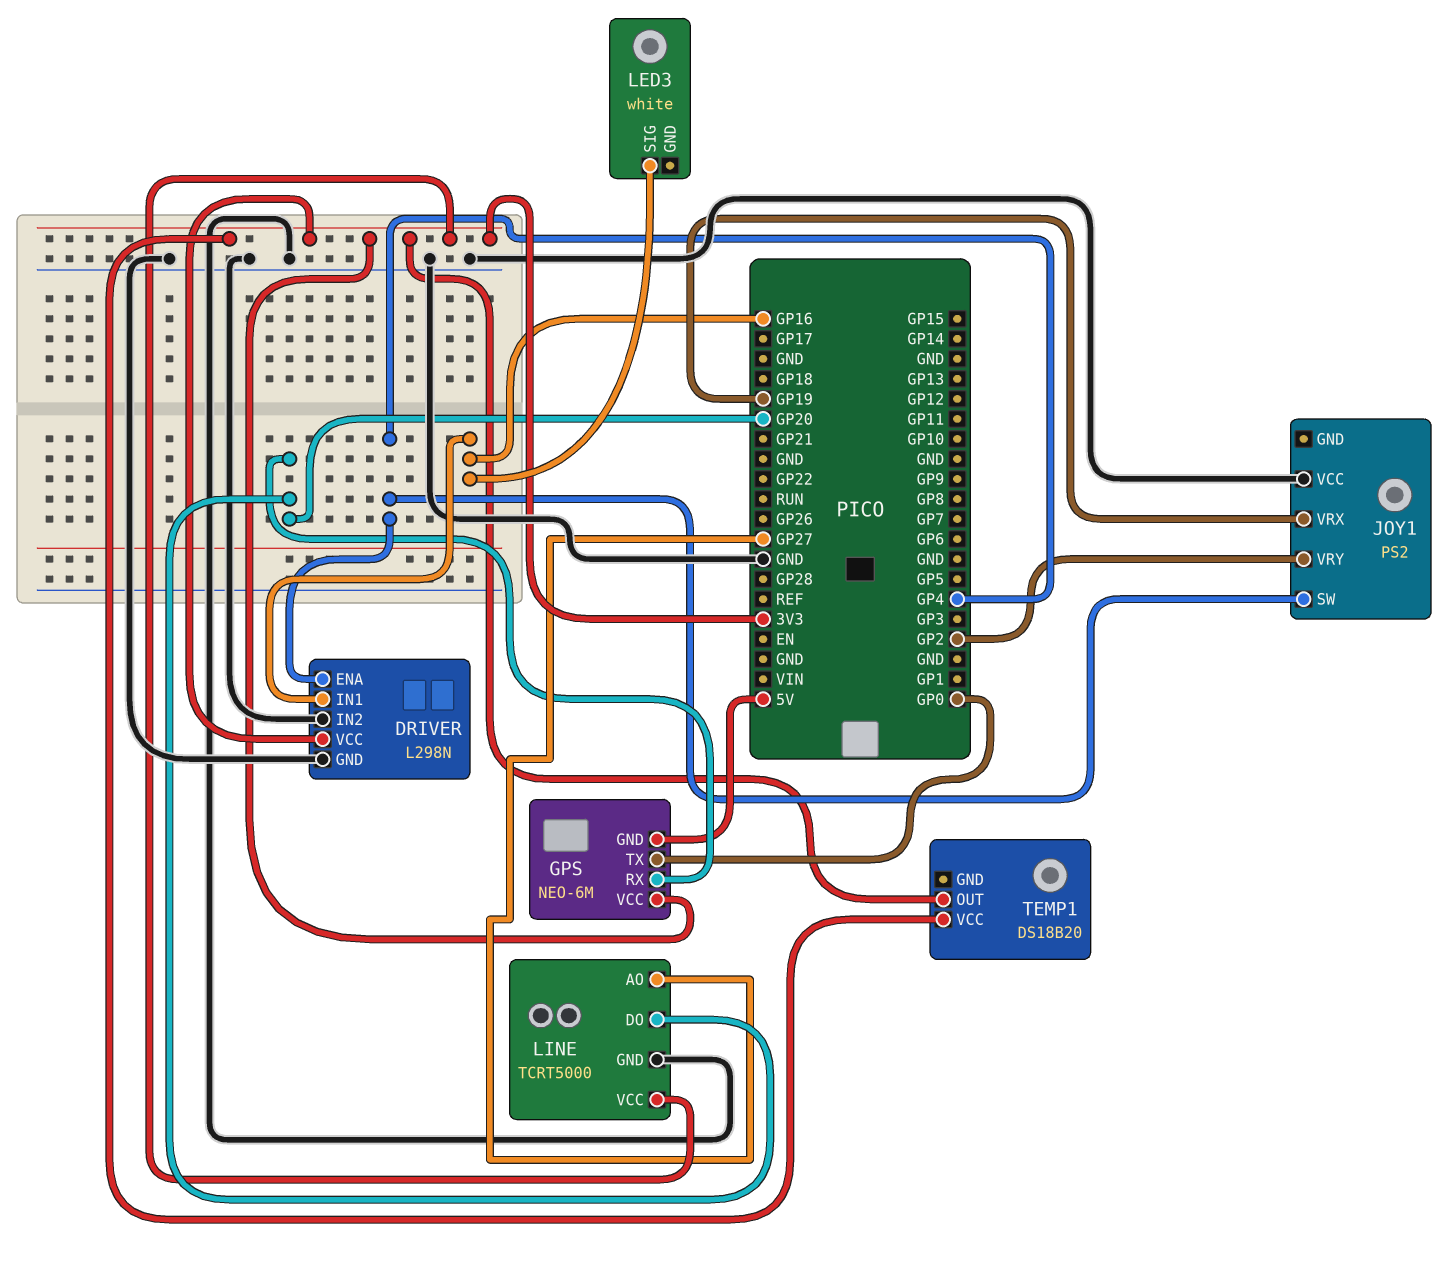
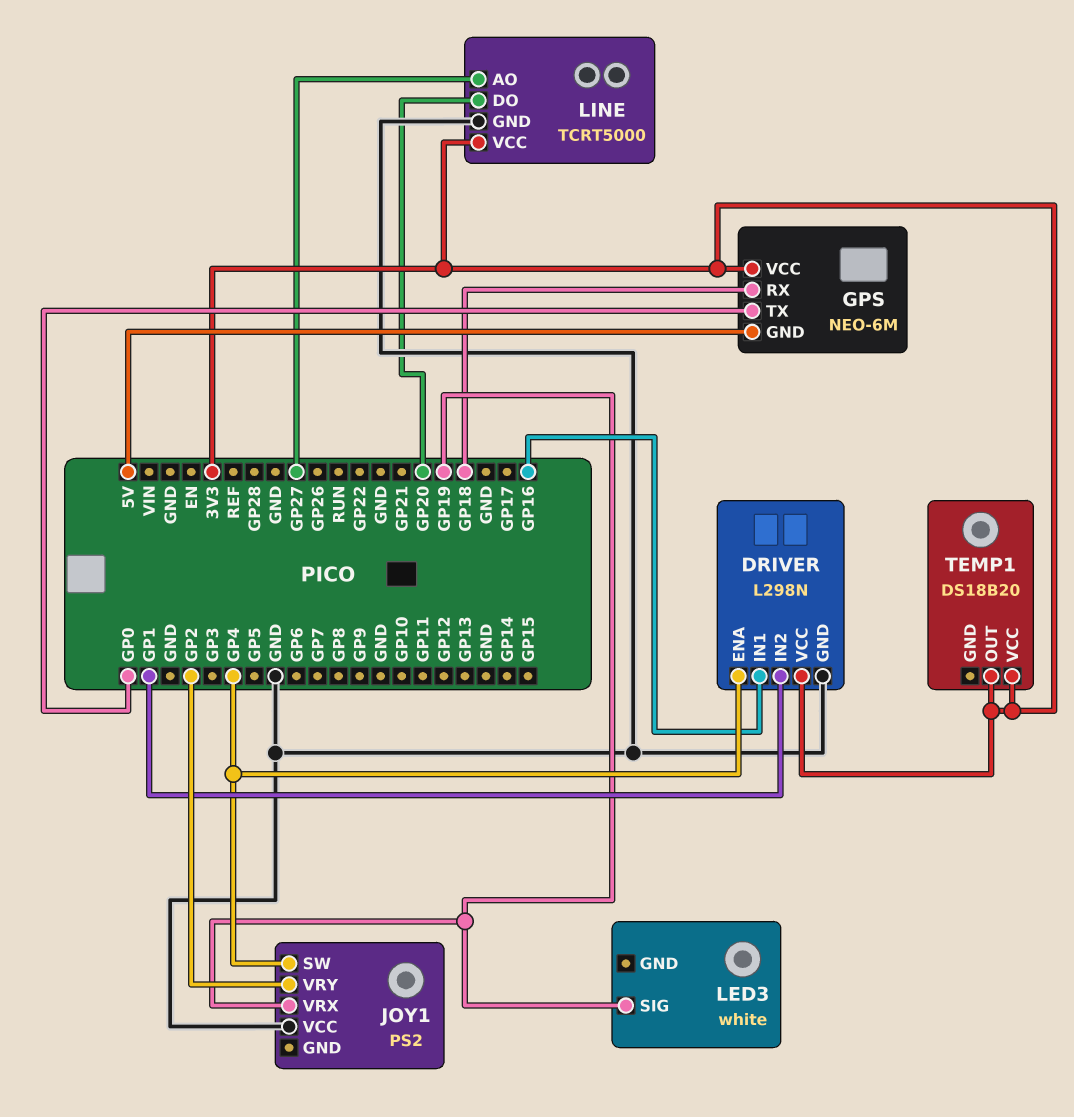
DRIVER pin IN2: GND -> GP1
GPS pin RX: GP20 -> GP18
LED3 pin SIG: GP16 -> GP19

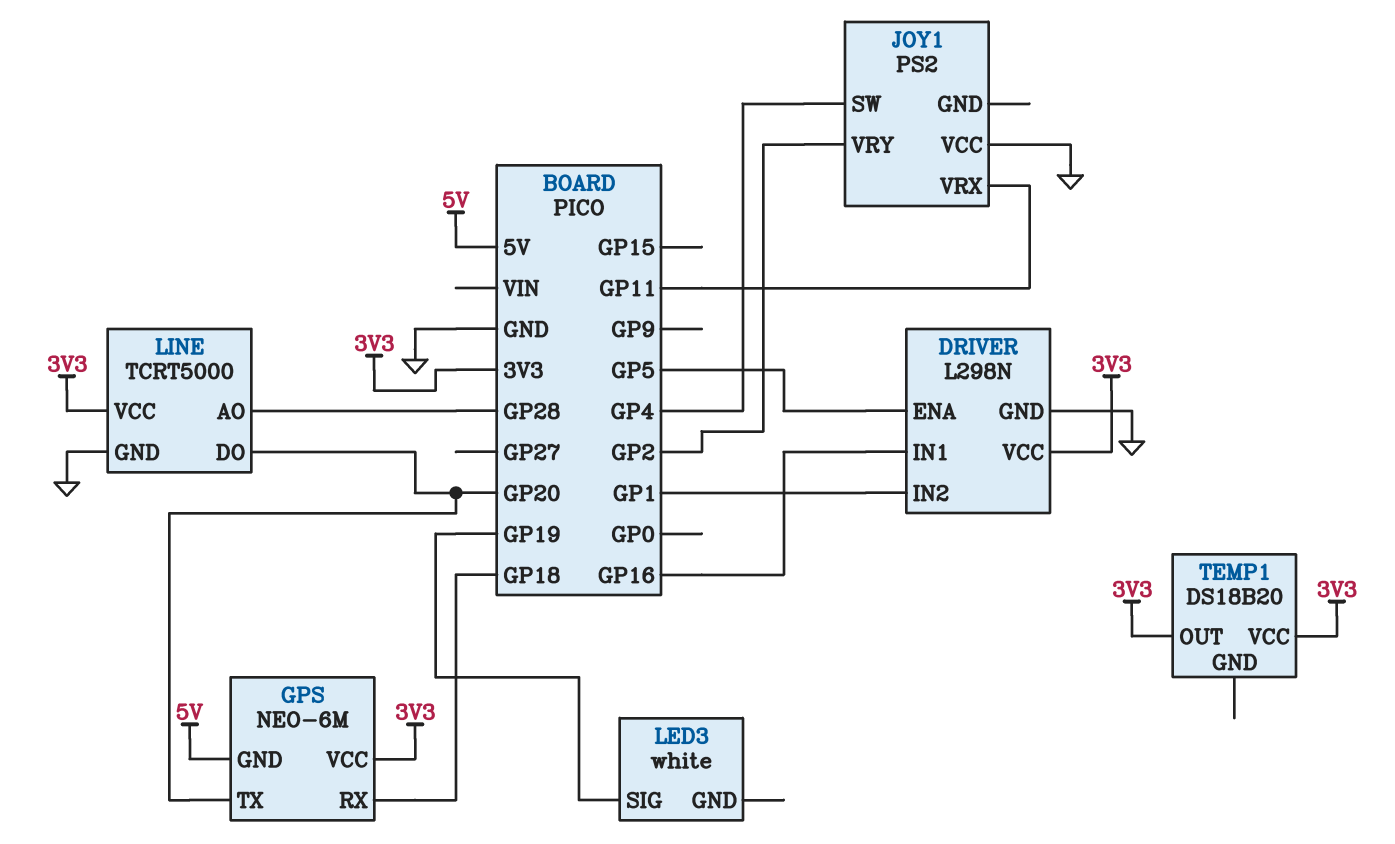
DRIVER pin ENA: GP4 -> GP5
GPS pin TX: GP0 -> GP20
JOY1 pin VRX: GP19 -> GP11
LINE pin AO: GP27 -> GP28

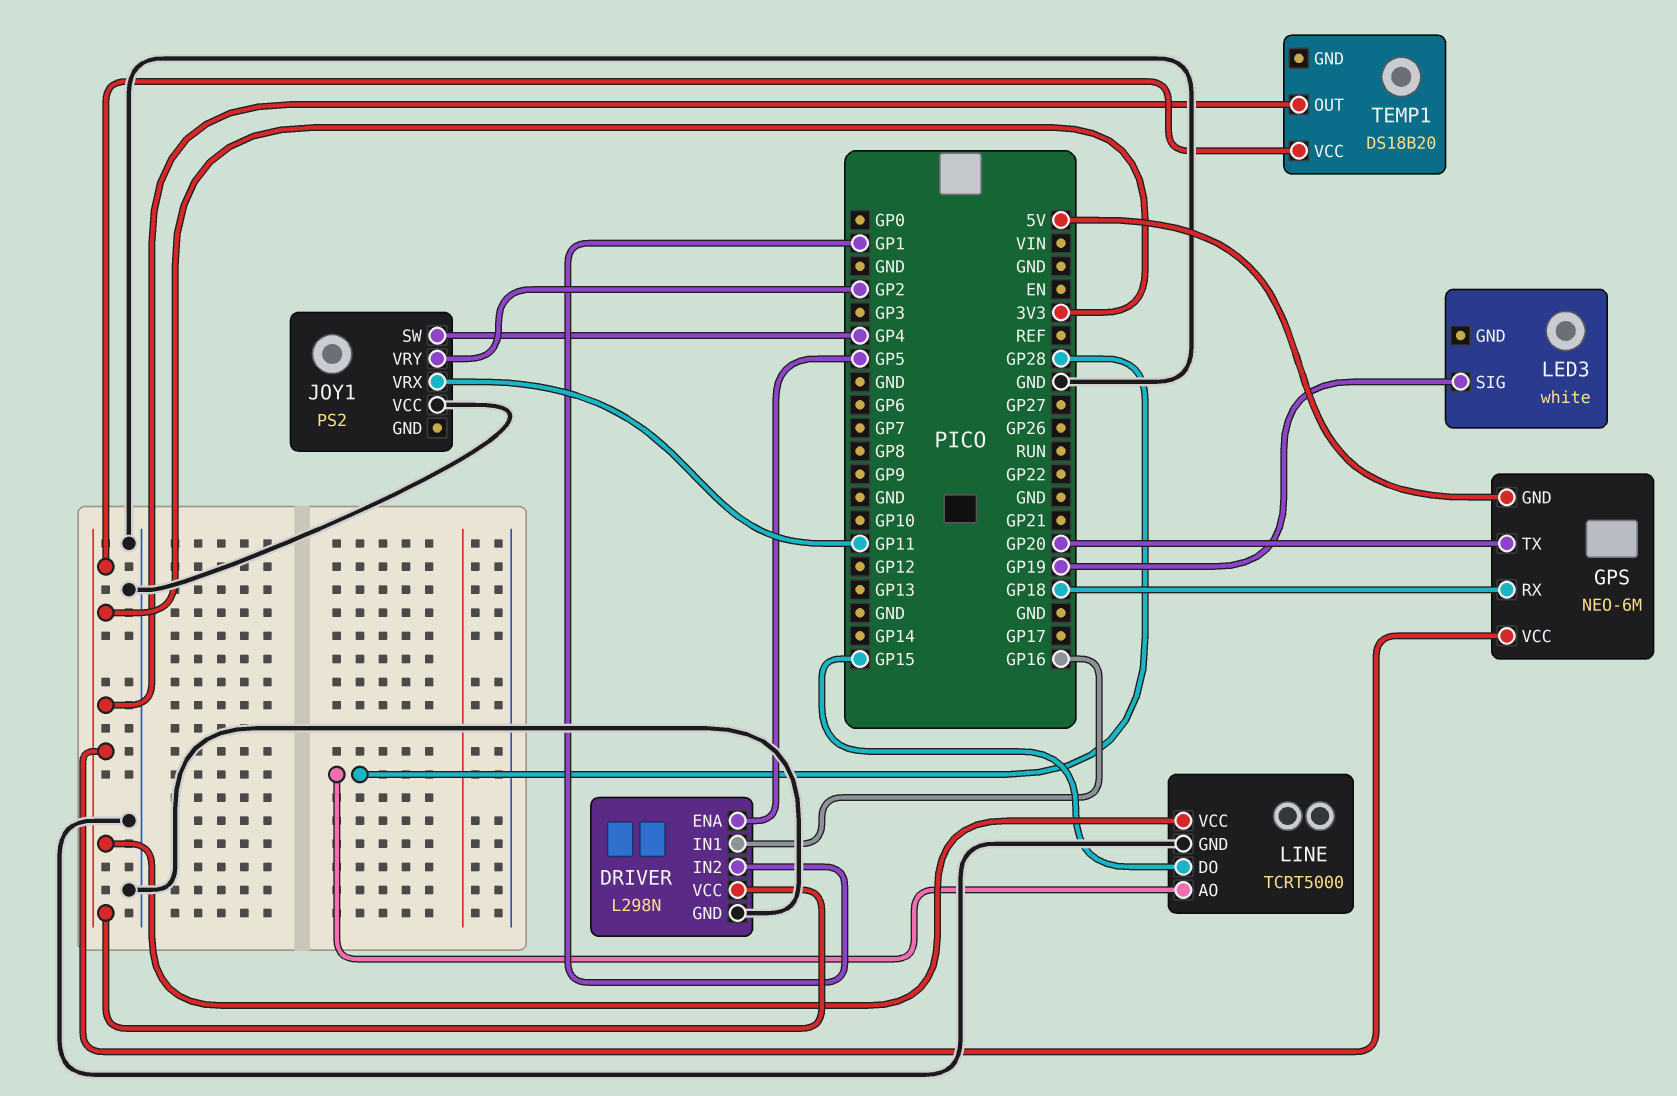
LINE pin DO: GP20 -> GP15

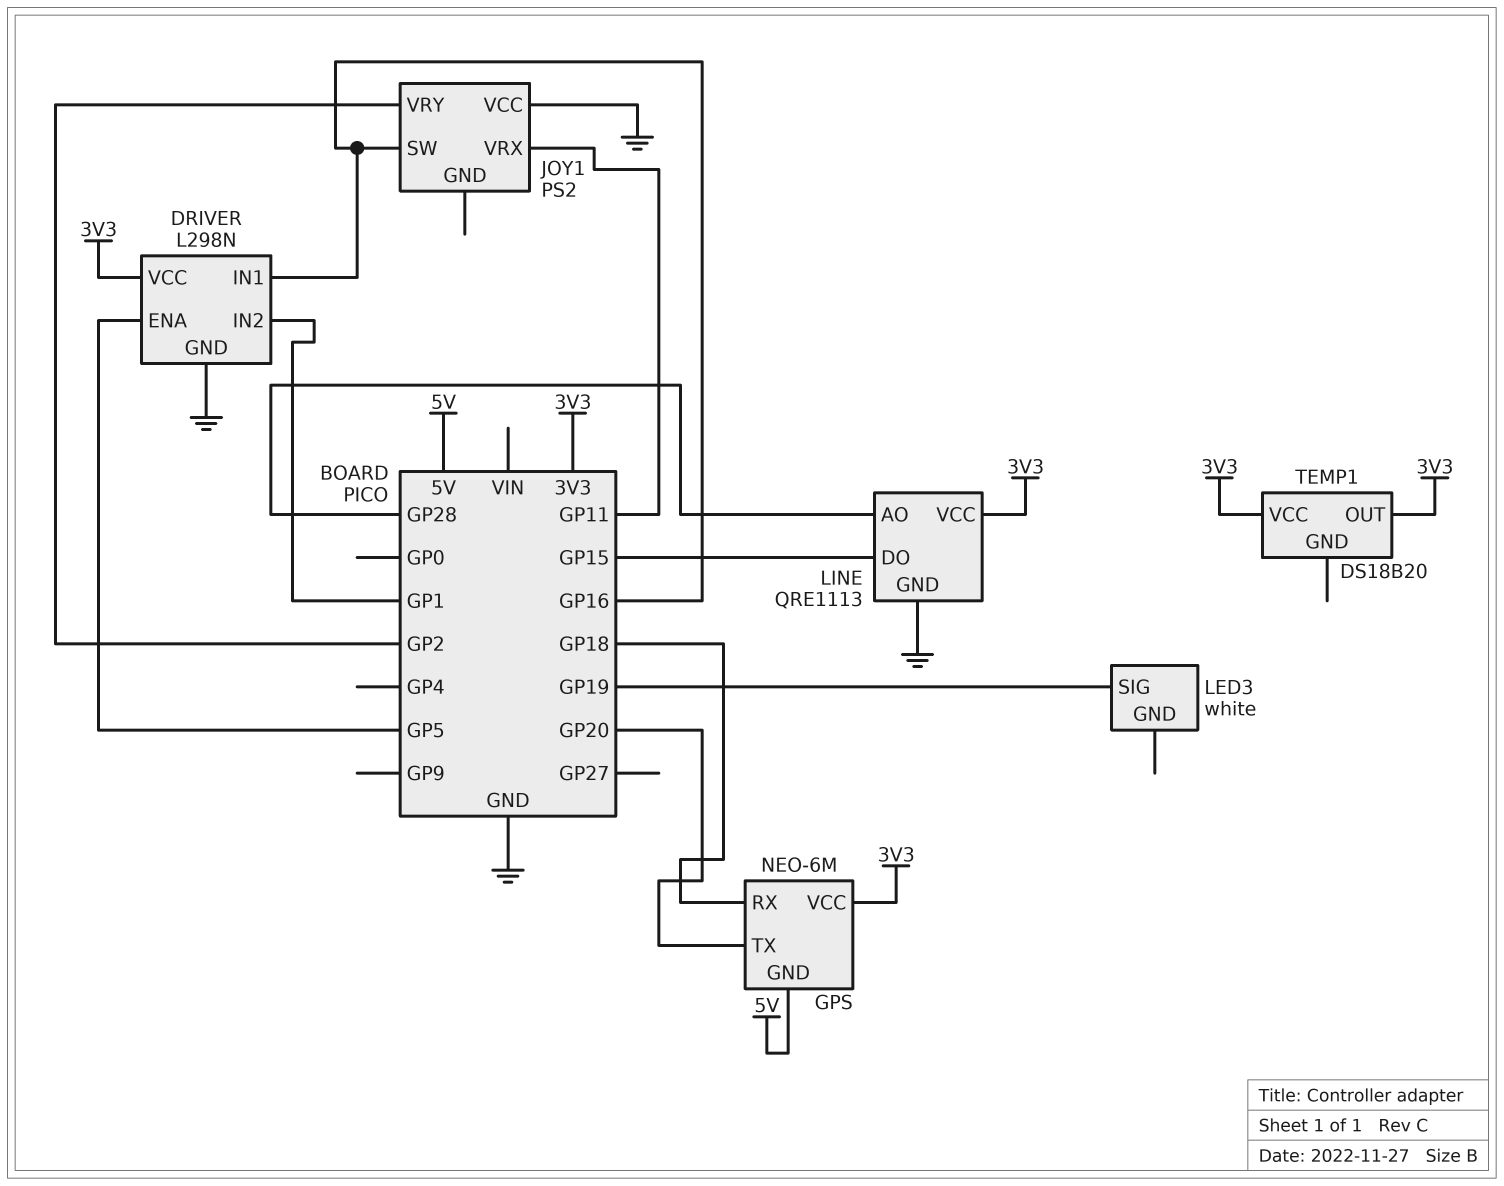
JOY1 pin SW: GP4 -> GP16
LINE: TCRT5000 -> QRE1113

